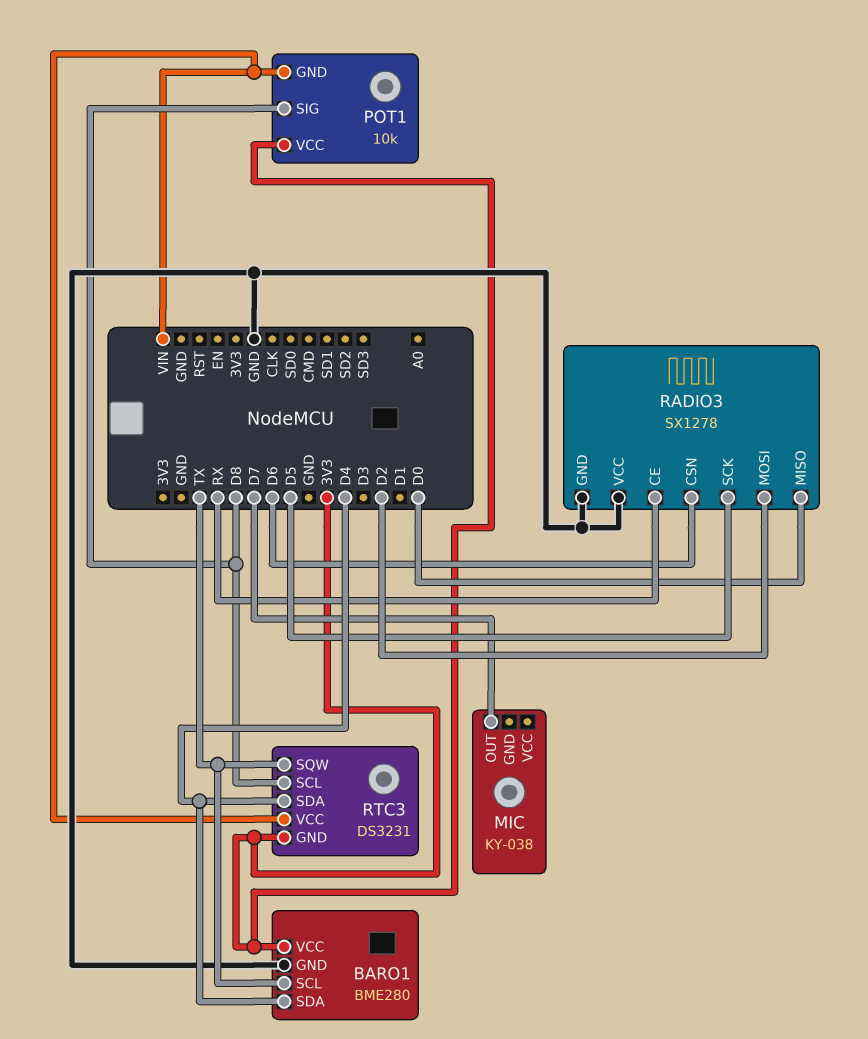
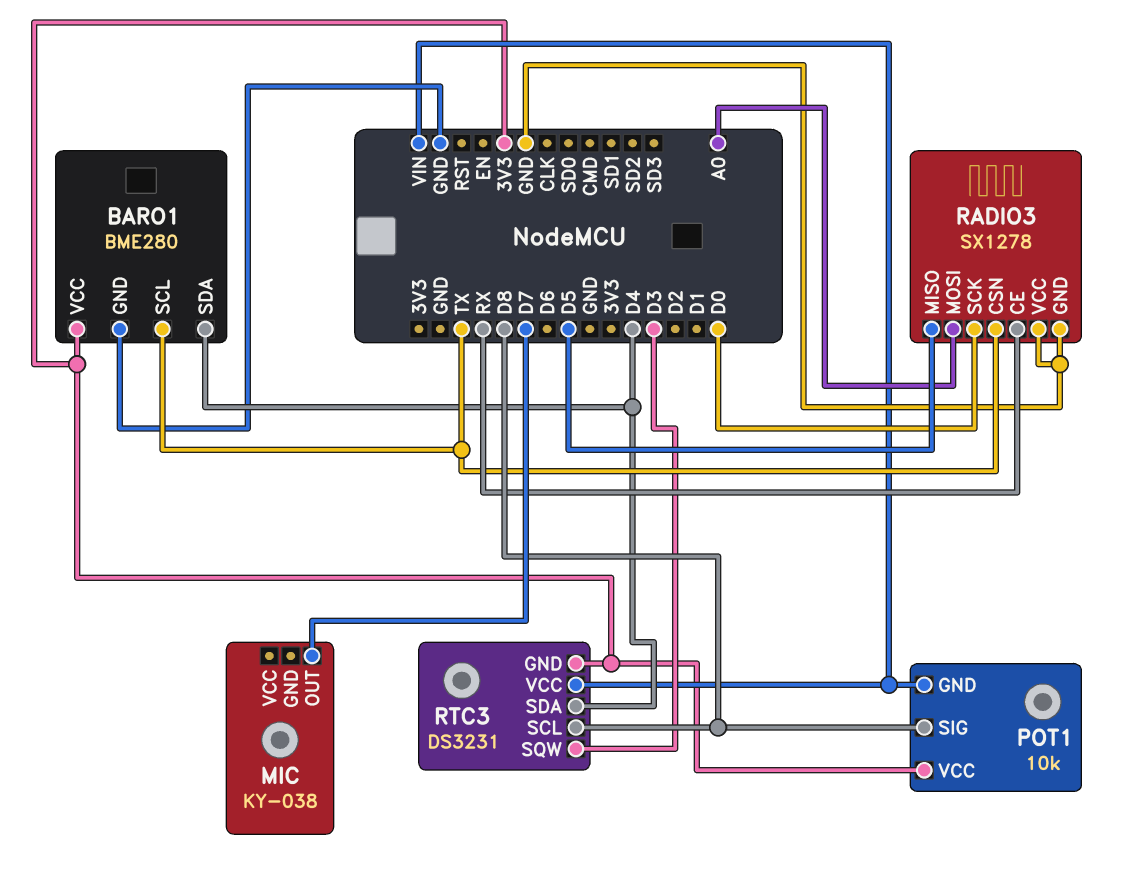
RADIO3 pin CSN: D6 -> TX
RADIO3 pin MISO: D0 -> D5
RADIO3 pin MOSI: D2 -> A0
RADIO3 pin SCK: D5 -> D0
RTC3 pin SQW: TX -> D3

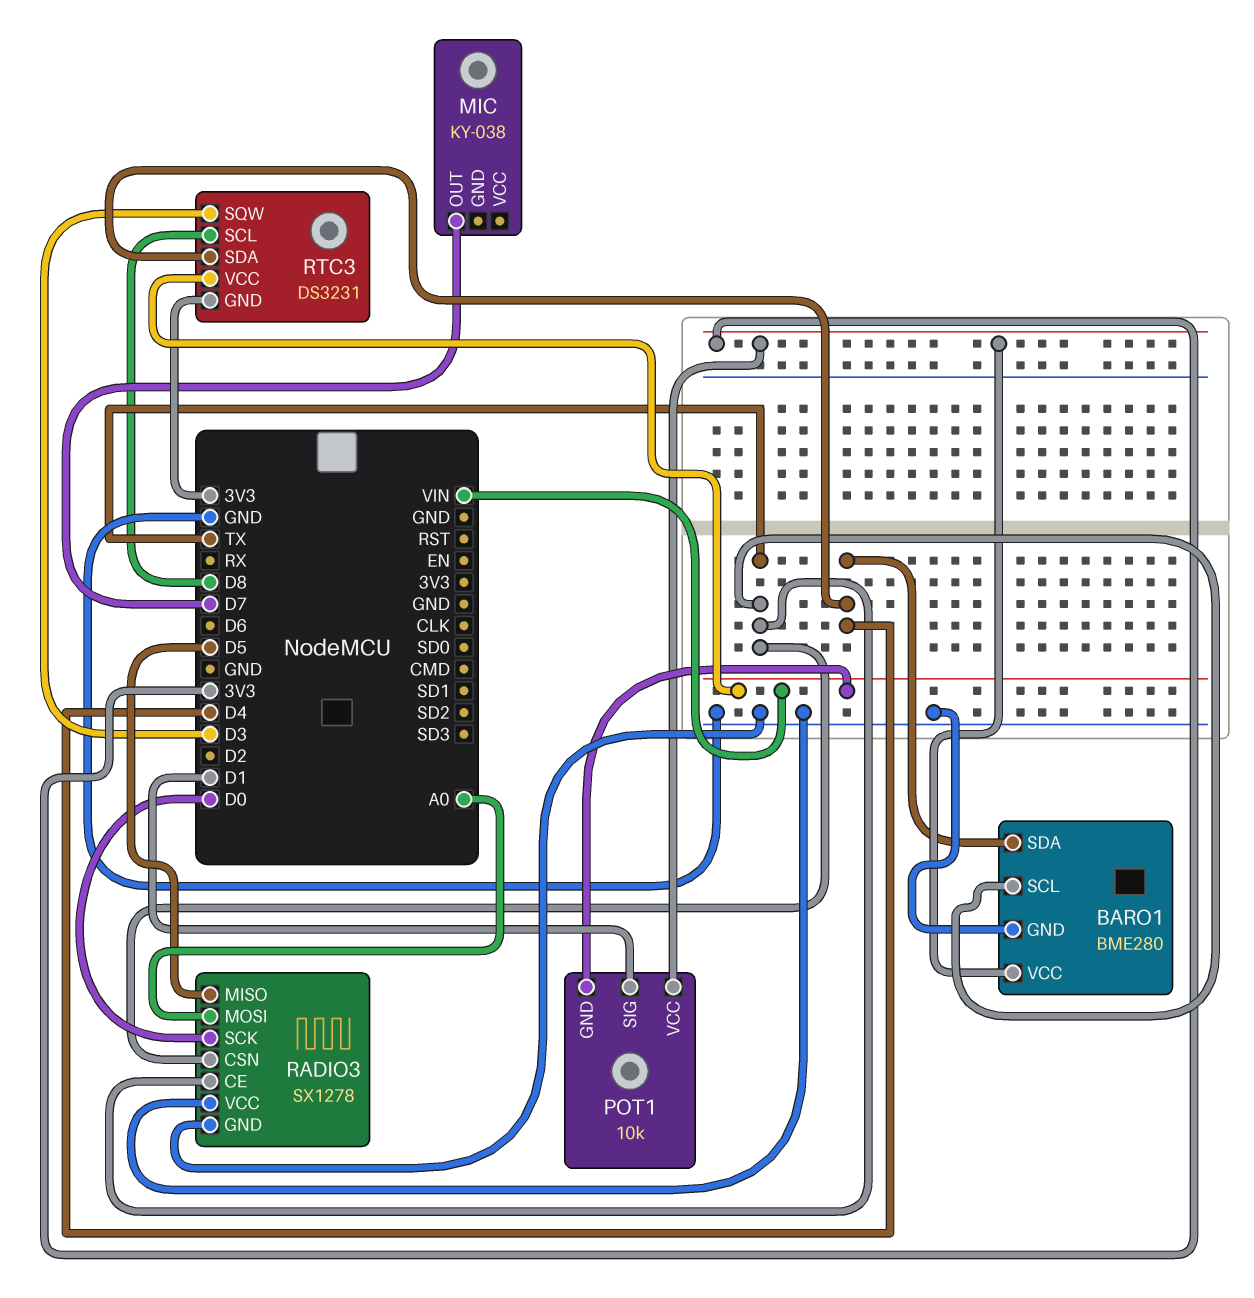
POT1 pin SIG: D8 -> D1
RADIO3 pin CE: RX -> TX

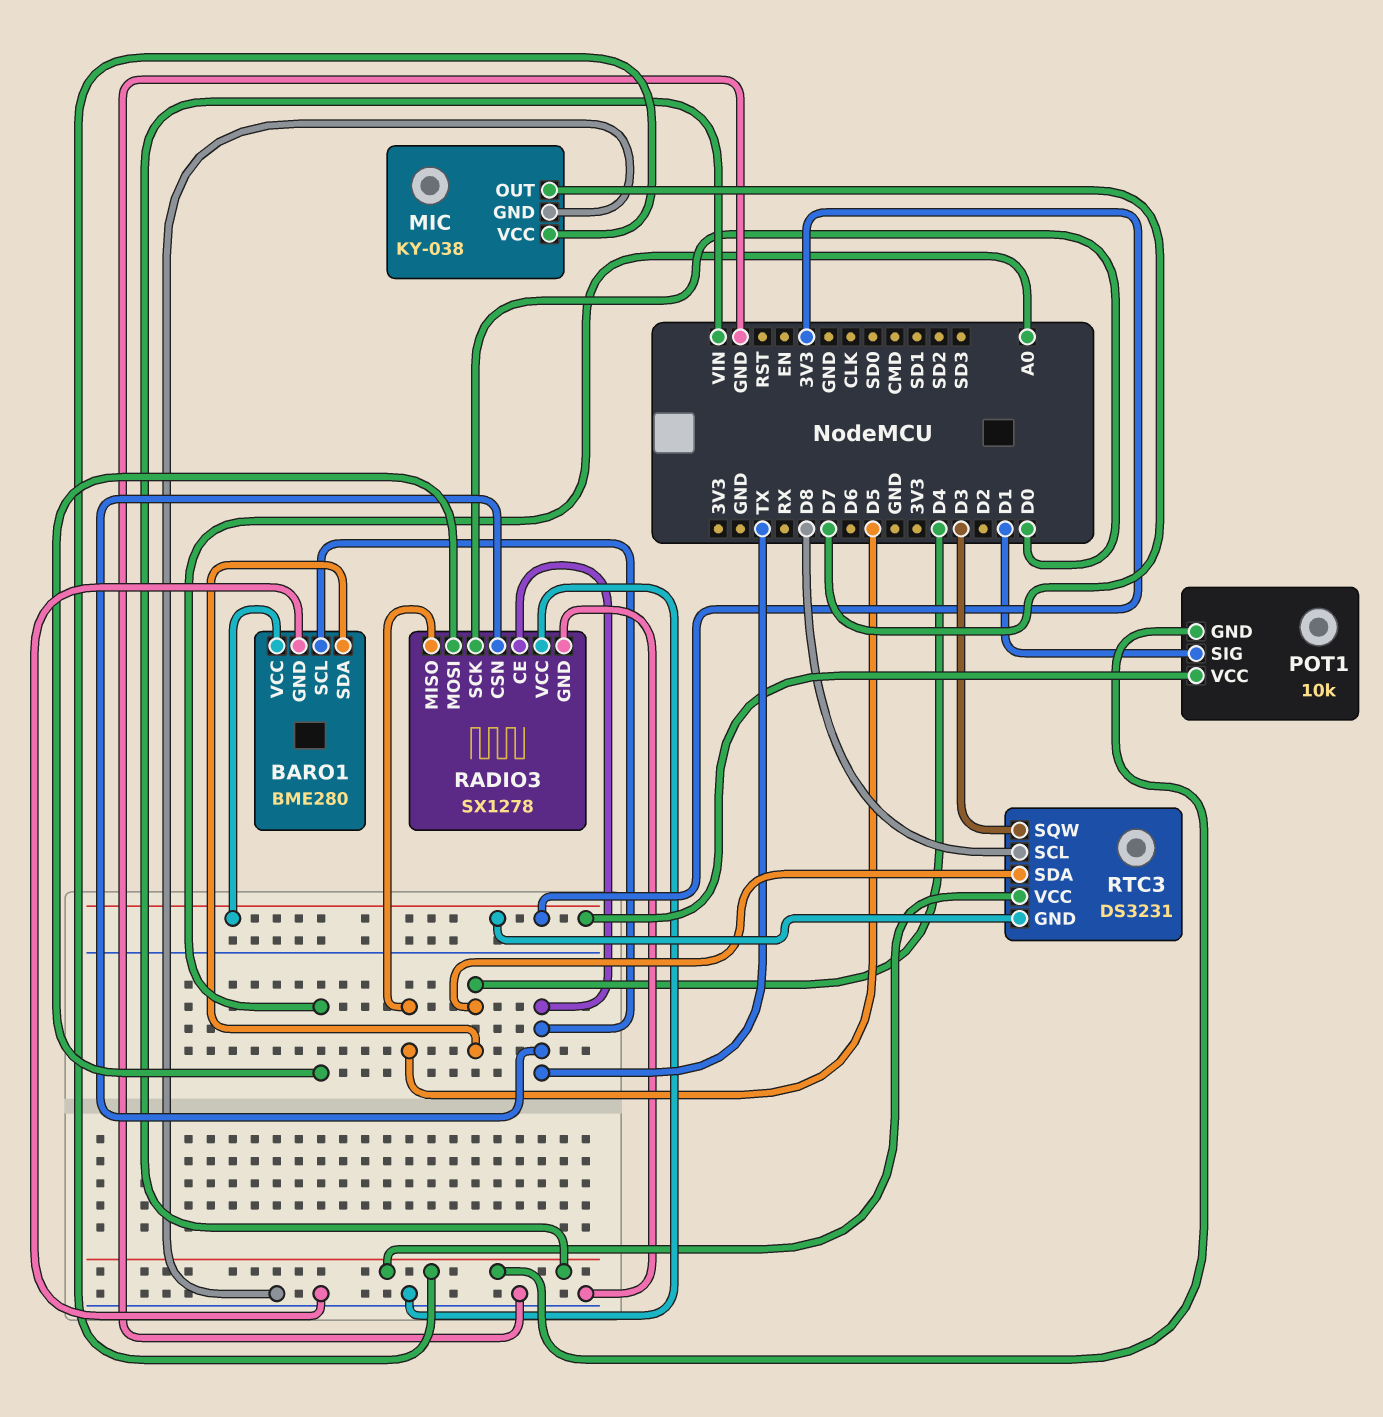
MIC pin GND: none -> GND
MIC pin VCC: none -> VIN

